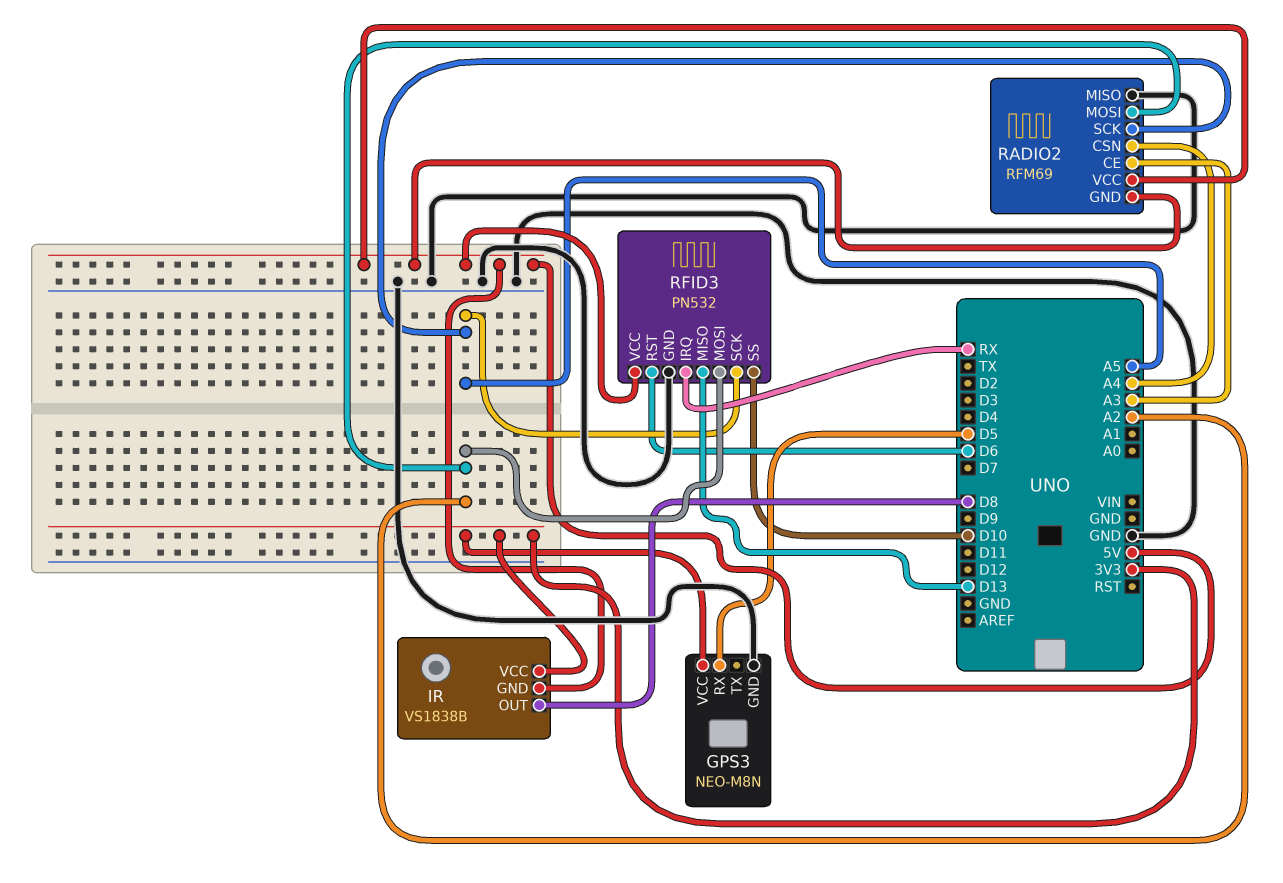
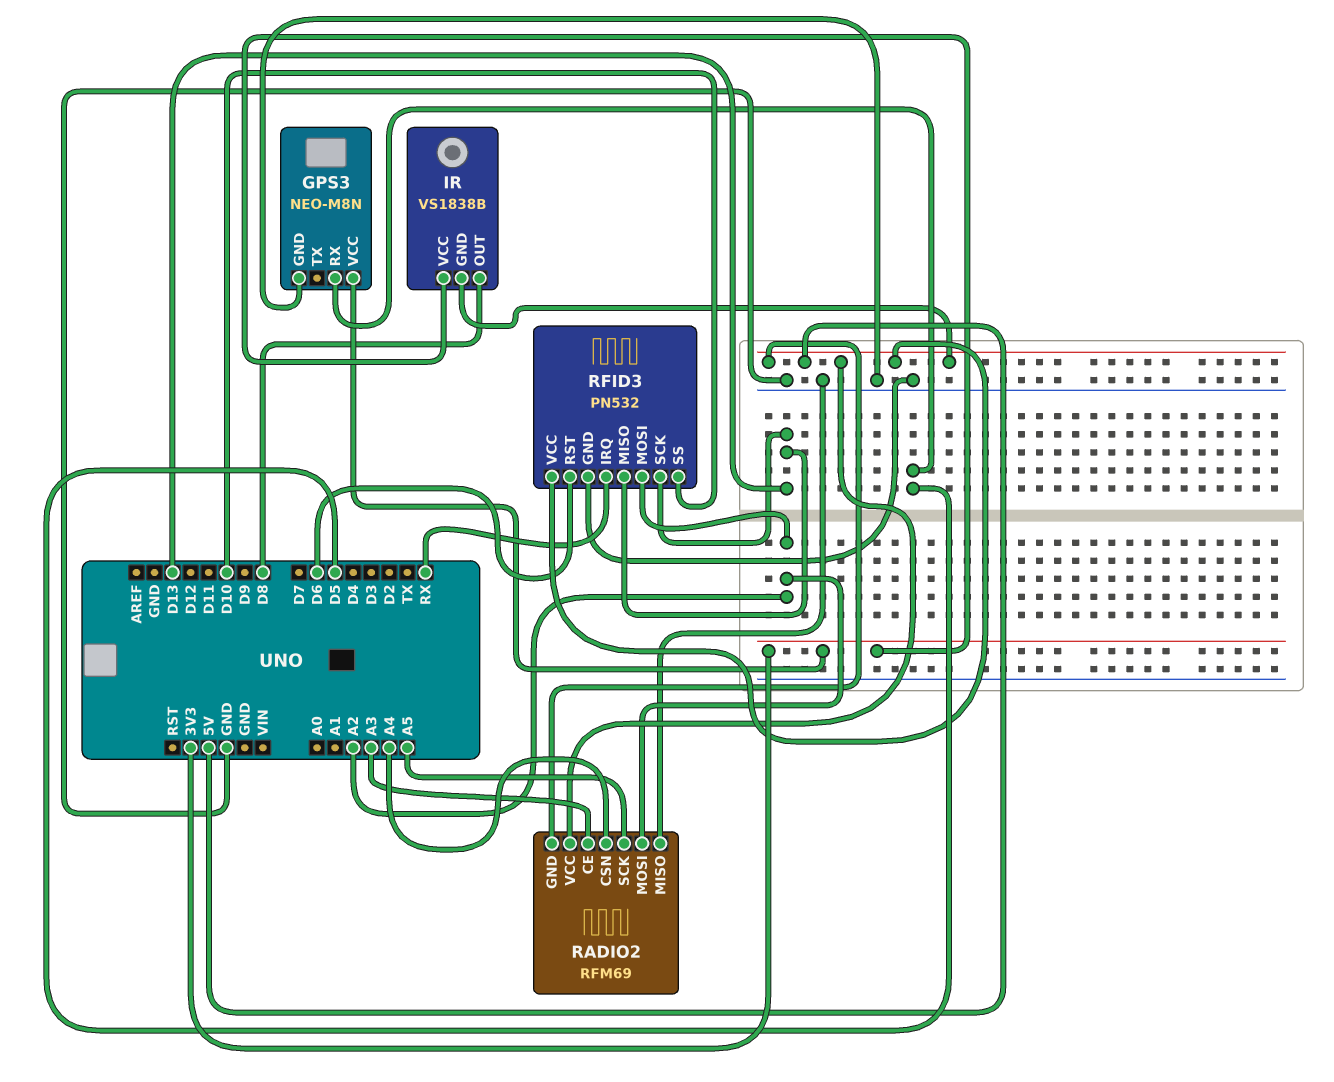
RFID3 pin SCK: A5 -> D13

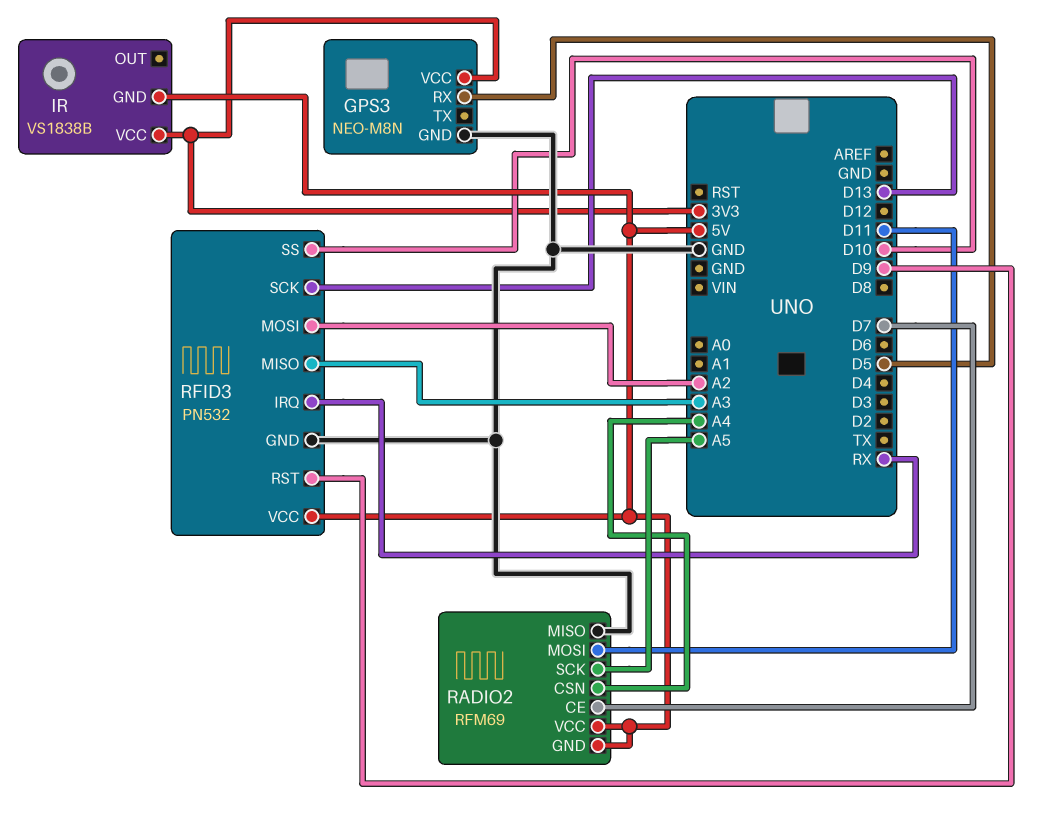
IR pin OUT: D8 -> none
RADIO2 pin CE: A3 -> D7
RADIO2 pin MOSI: A2 -> D11
RFID3 pin MISO: D13 -> A3
RFID3 pin RST: D6 -> D9

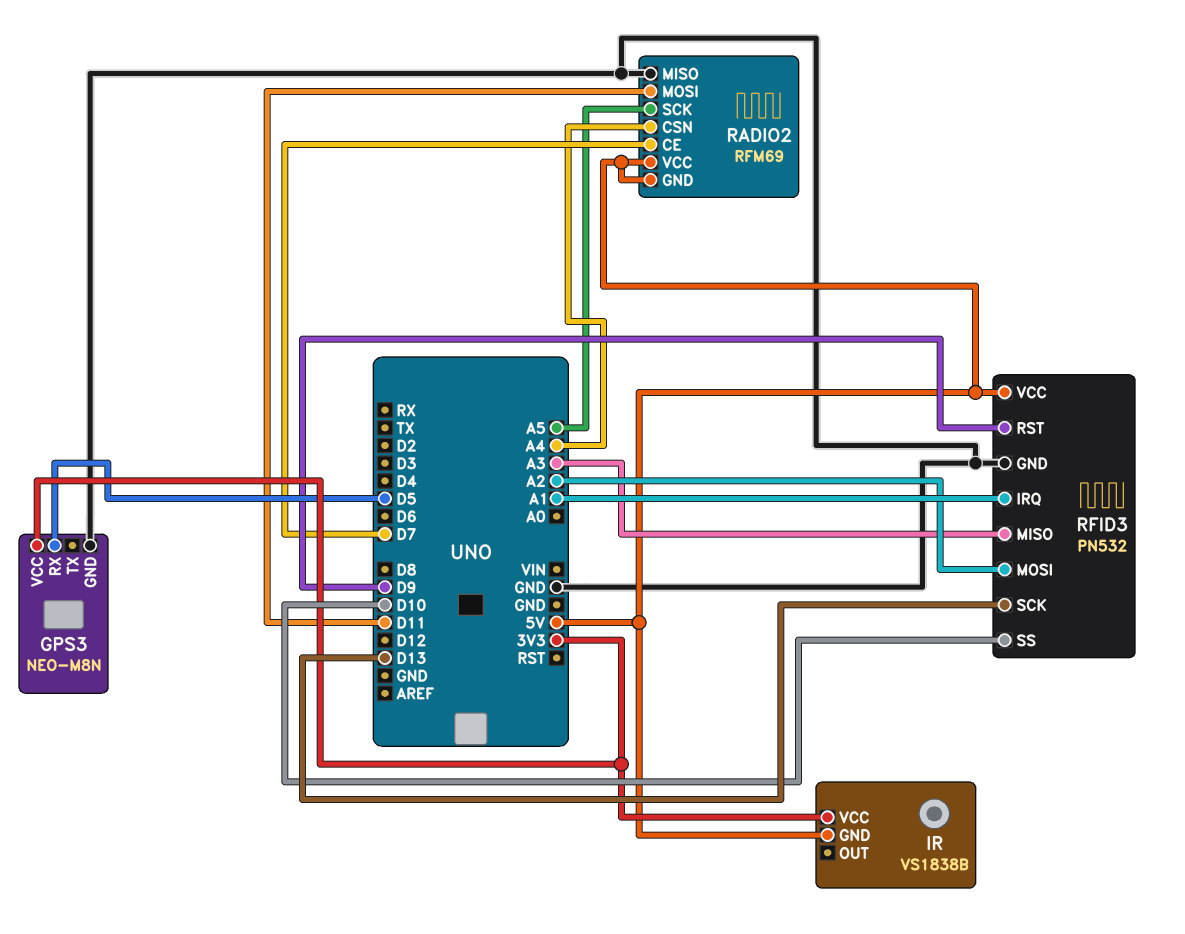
RFID3 pin IRQ: RX -> A1

